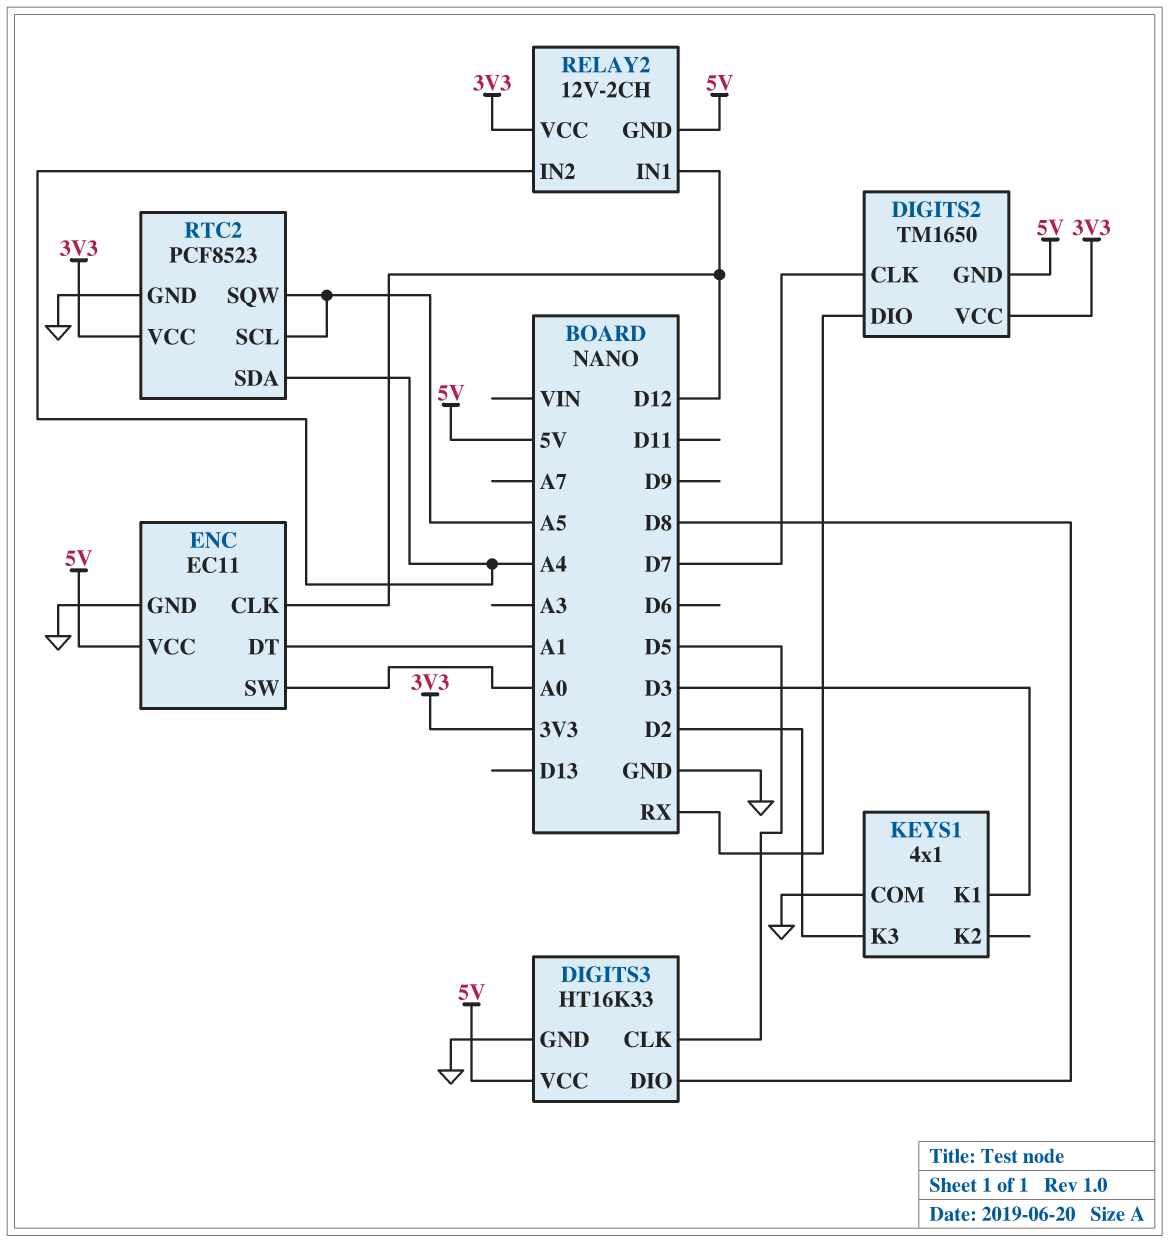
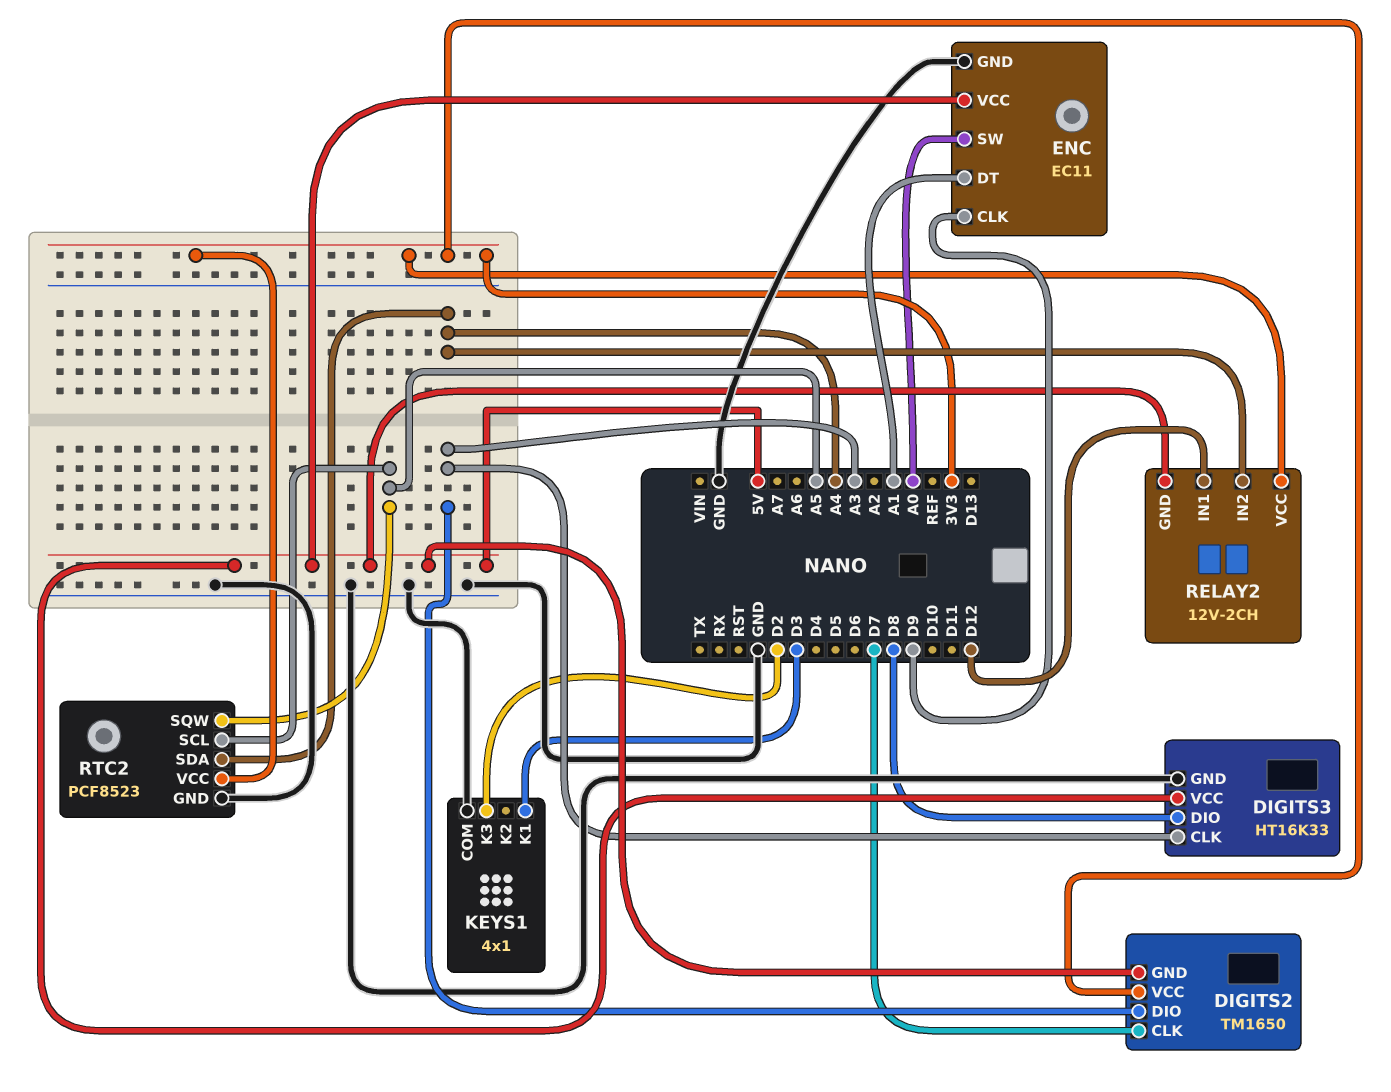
DIGITS2 pin DIO: RX -> A3
DIGITS3 pin CLK: D5 -> A3
ENC pin CLK: D12 -> D9

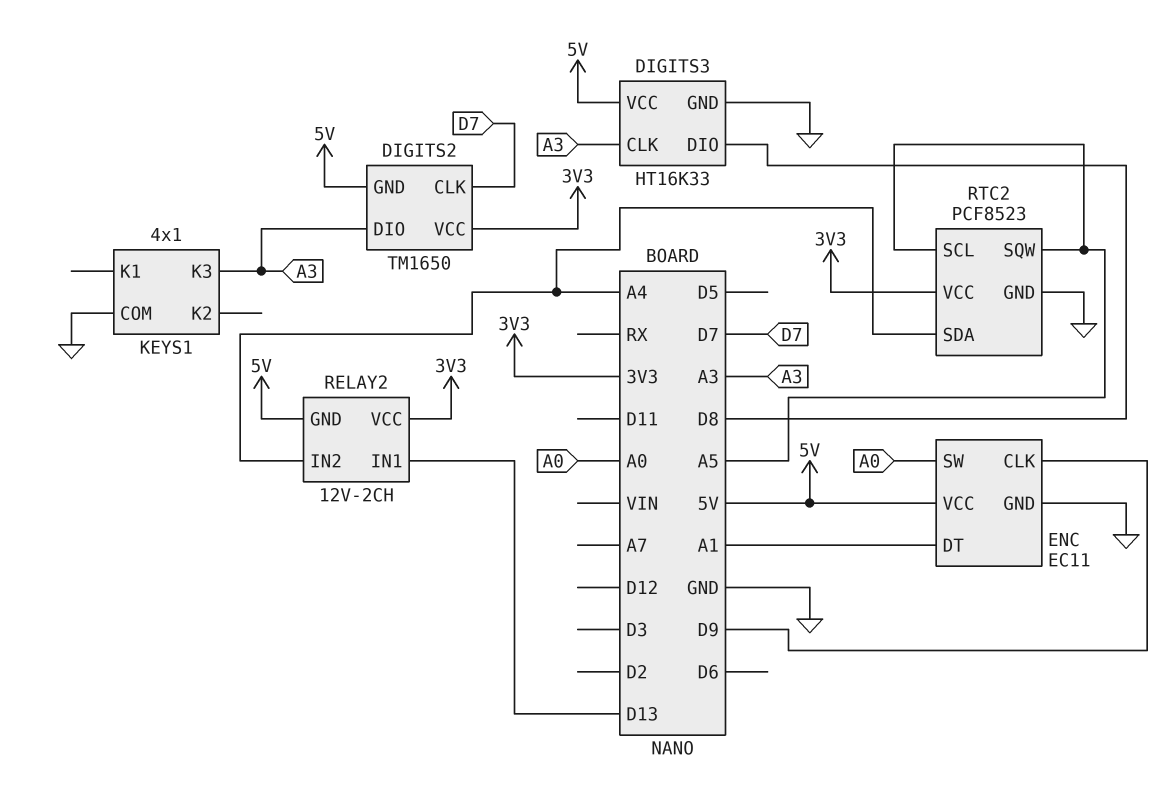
KEYS1 pin K1: D3 -> none
KEYS1 pin K3: D2 -> A3
RELAY2 pin IN1: D12 -> D13

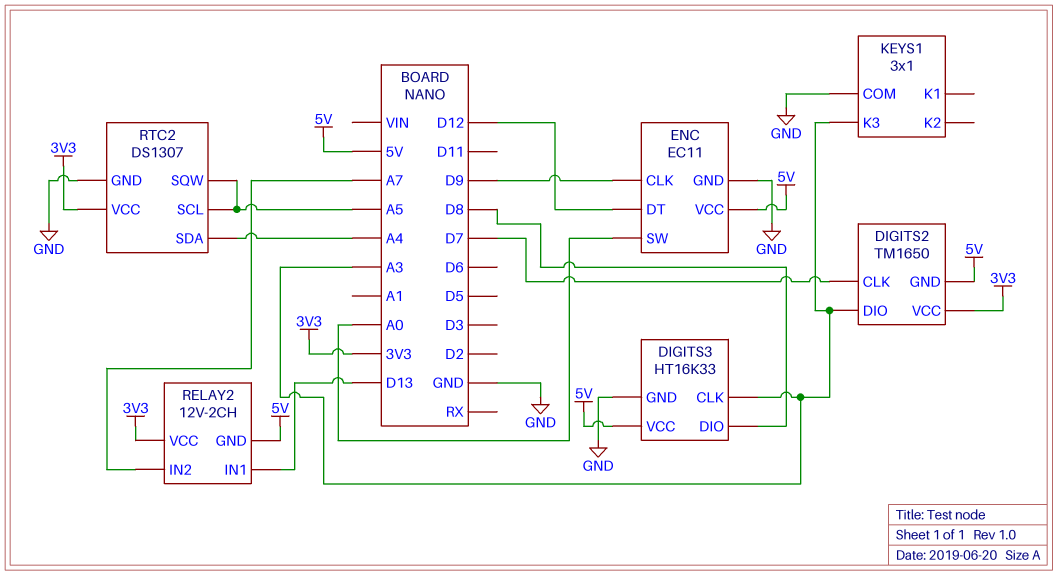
ENC pin DT: A1 -> D12
KEYS1: 4x1 -> 3x1
RELAY2 pin IN2: A4 -> A7
RTC2: PCF8523 -> DS1307

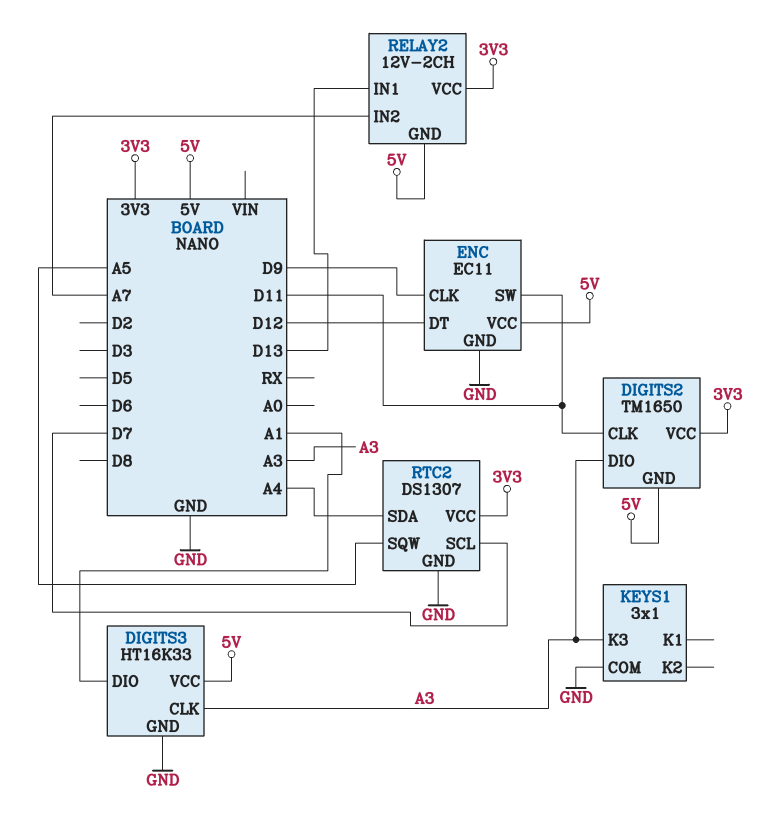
DIGITS2 pin CLK: D7 -> D11
DIGITS3 pin DIO: D8 -> A1
ENC pin SW: A0 -> D11
RTC2 pin SCL: A5 -> D7

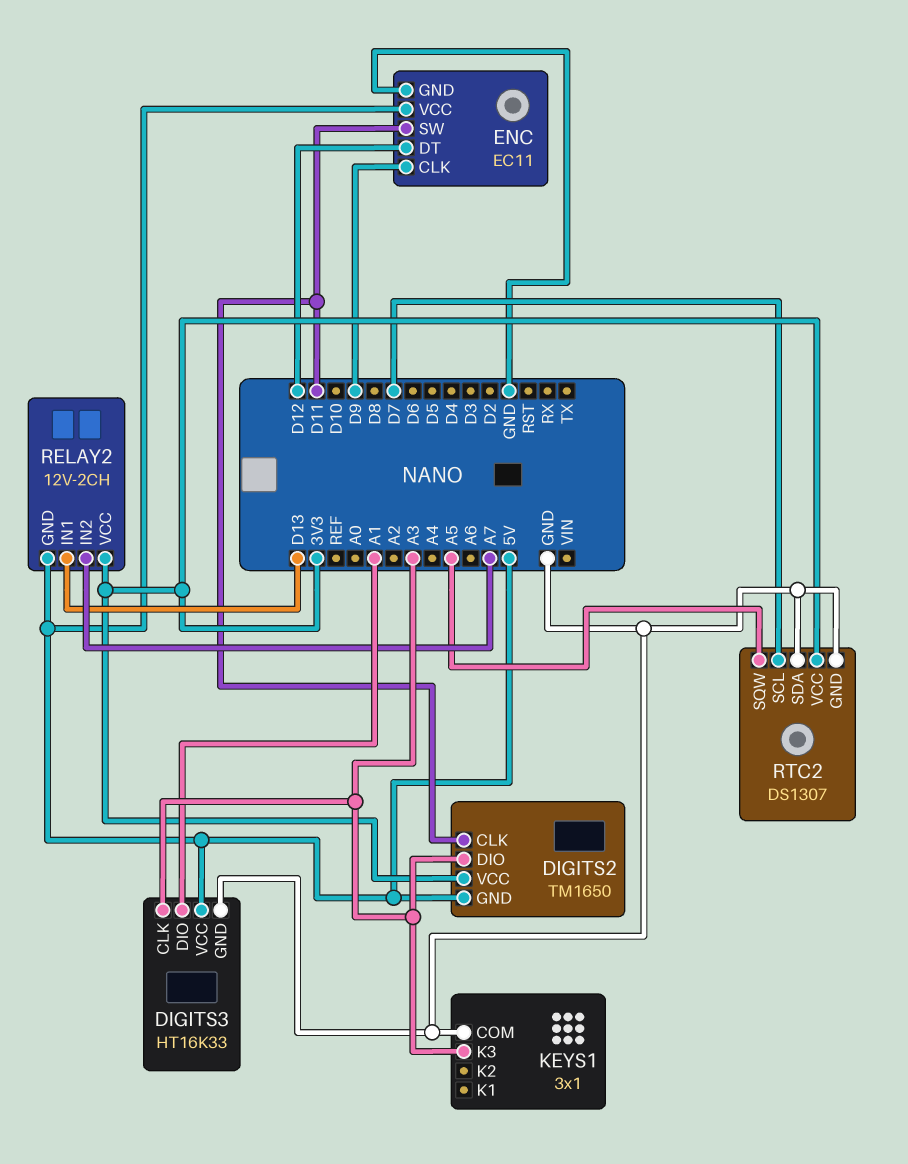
RTC2 pin SDA: A4 -> GND

